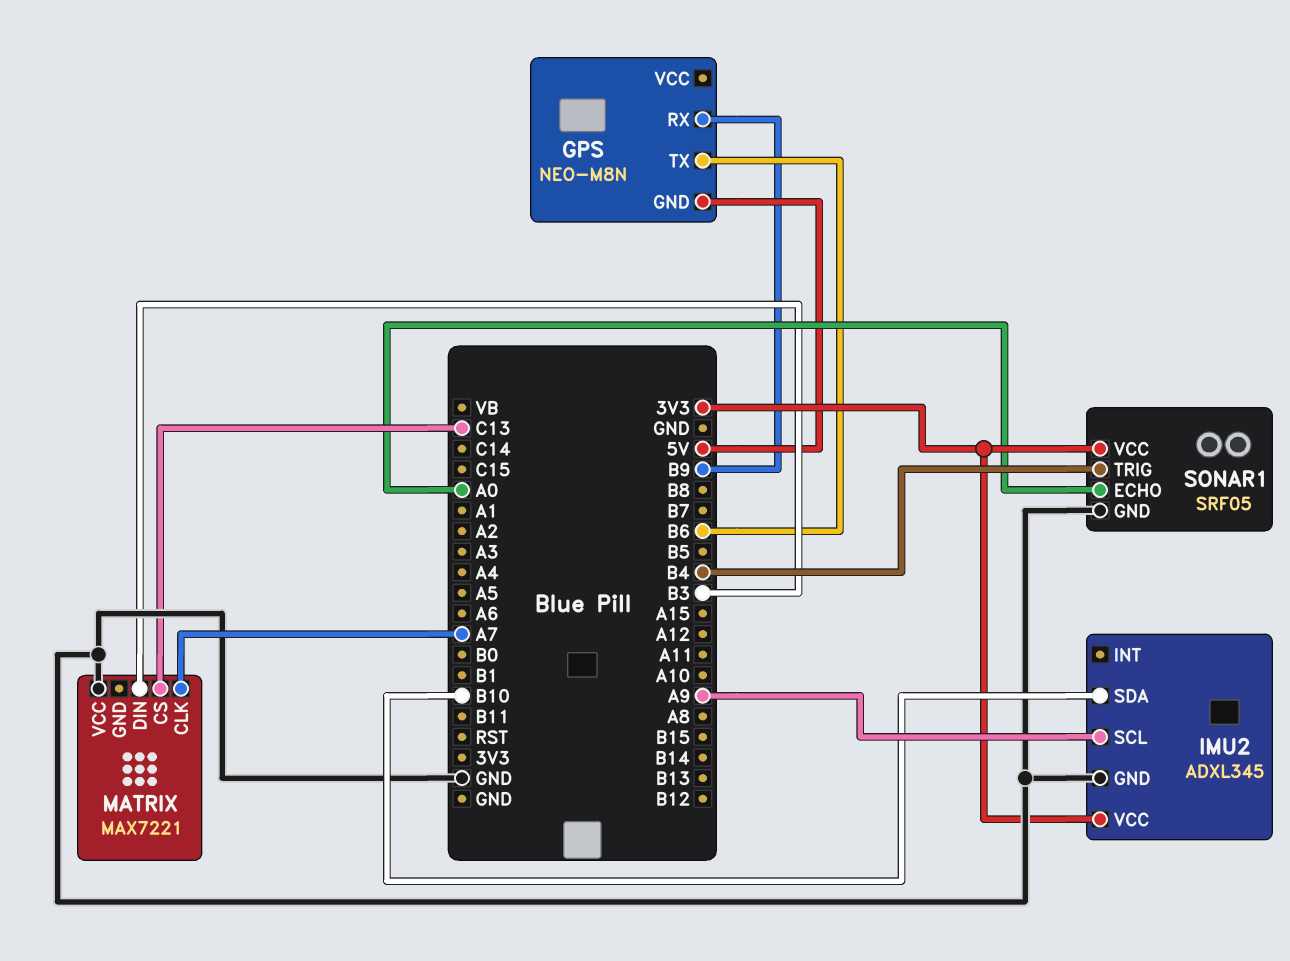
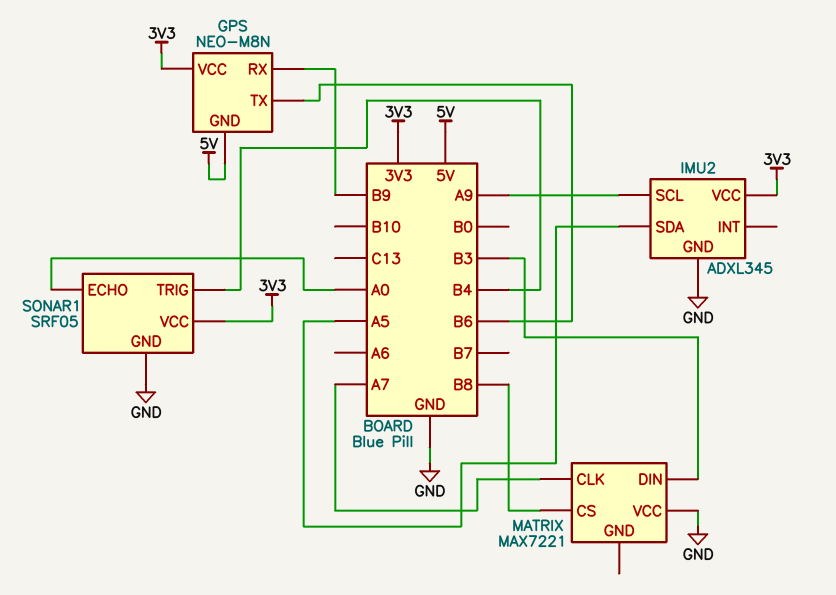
GPS pin VCC: none -> 3V3
IMU2 pin SDA: B10 -> A5
MATRIX pin CS: C13 -> B8

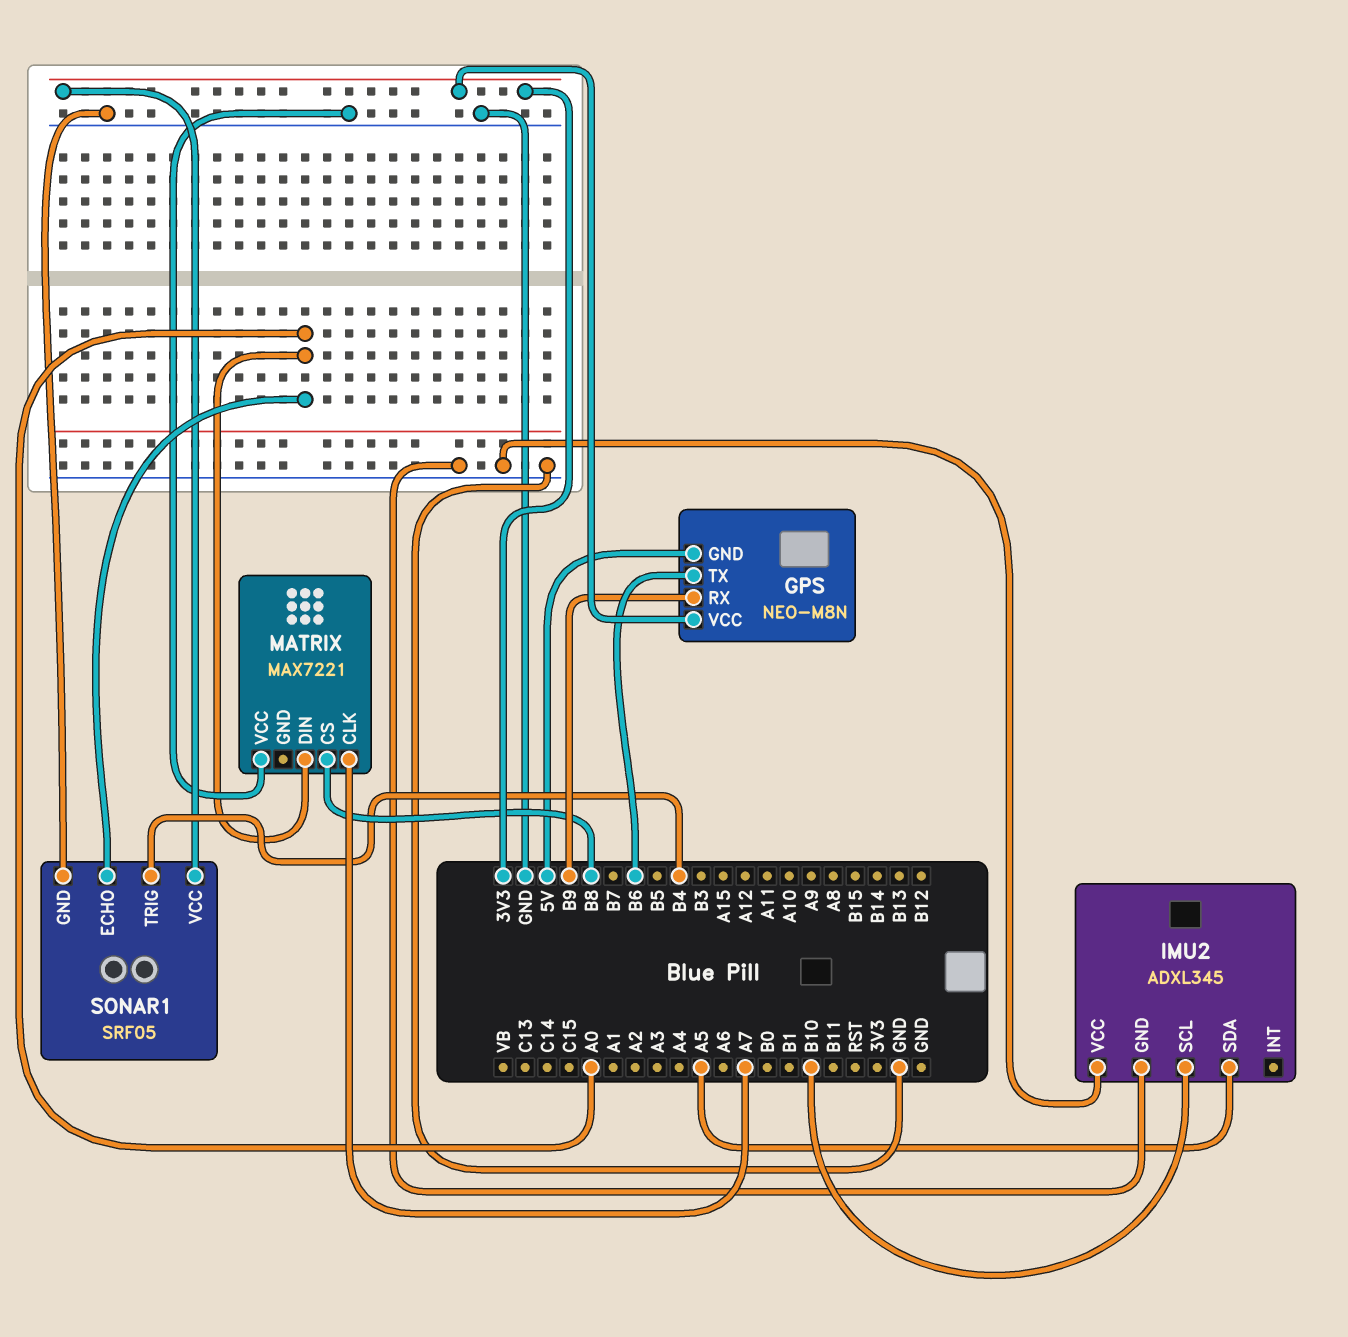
IMU2 pin SCL: A9 -> B10
IMU2 pin VCC: 3V3 -> GND
MATRIX pin DIN: B3 -> A0

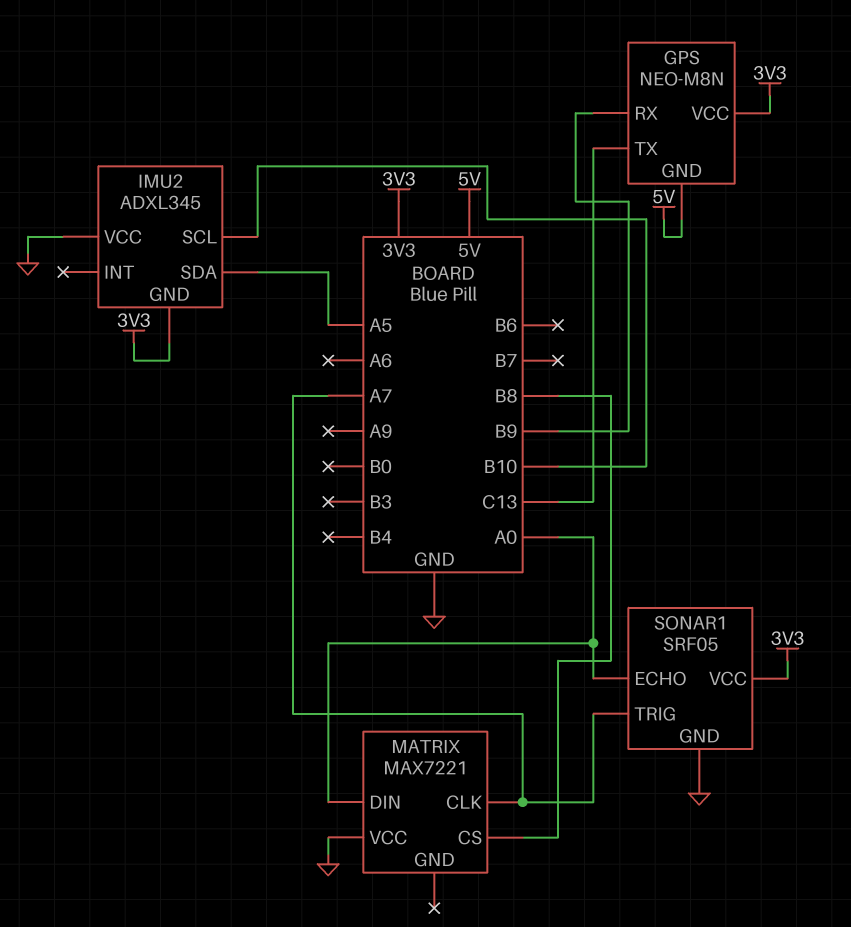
GPS pin TX: B6 -> C13
IMU2 pin GND: GND -> 3V3
SONAR1 pin TRIG: B4 -> A7

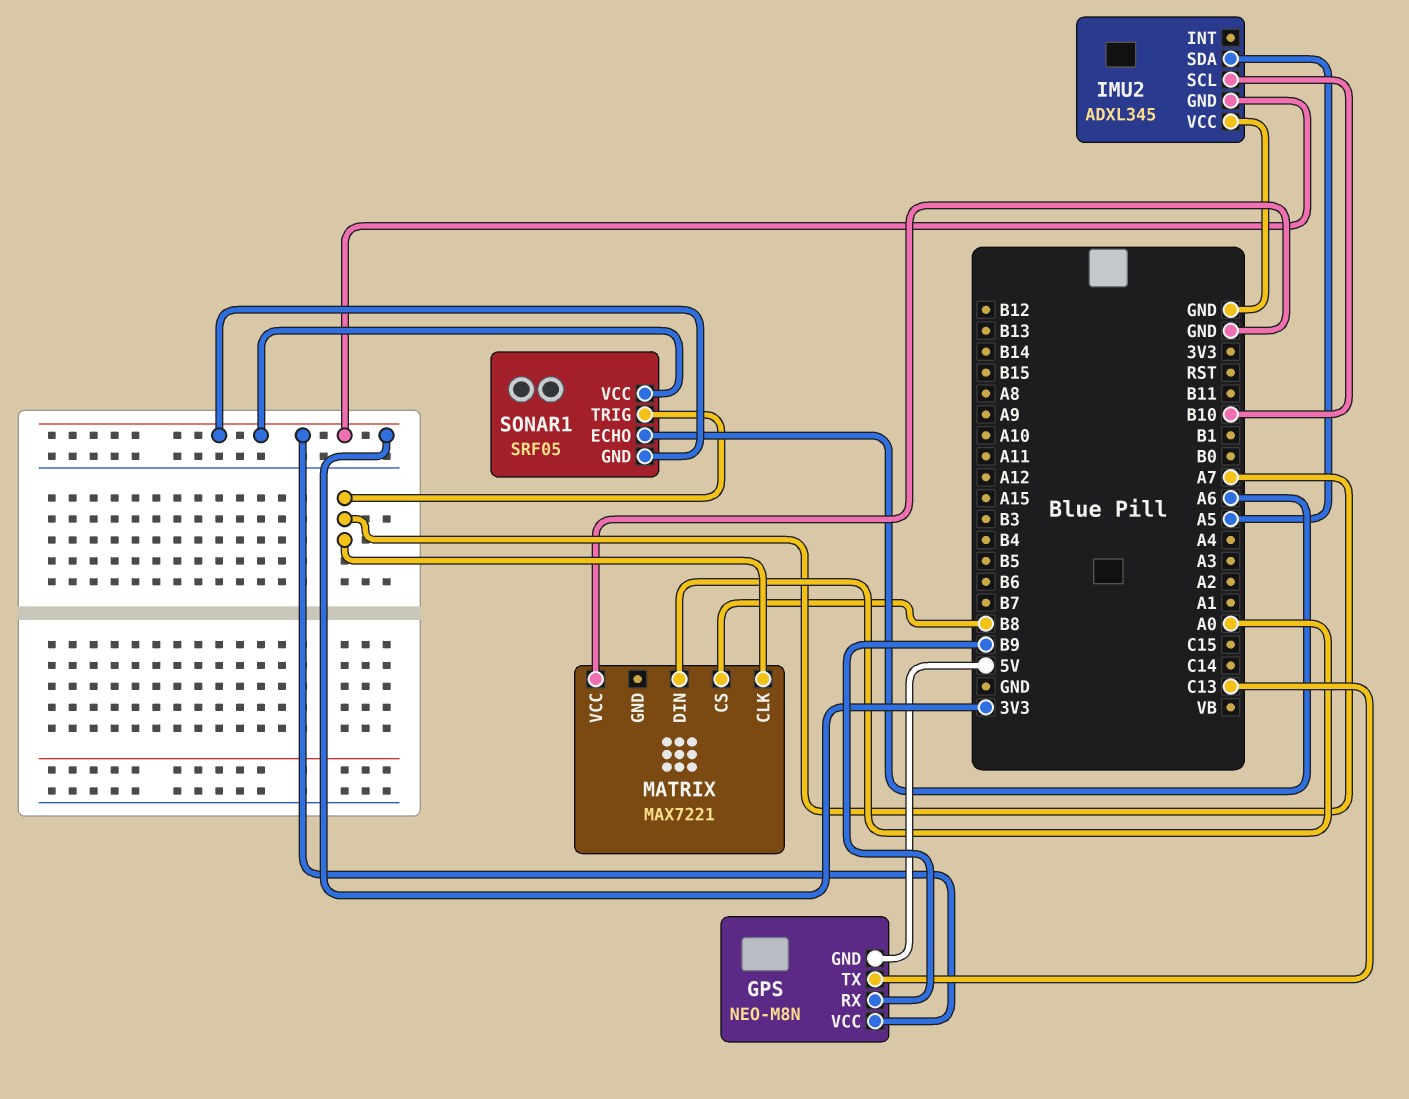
SONAR1 pin ECHO: A0 -> A6
SONAR1 pin GND: GND -> 3V3

